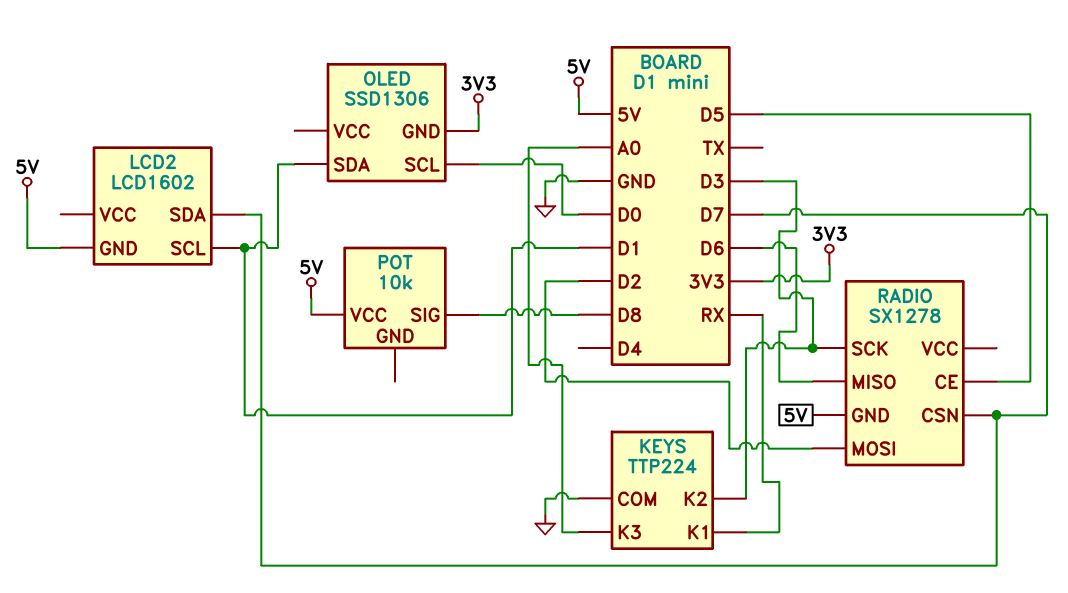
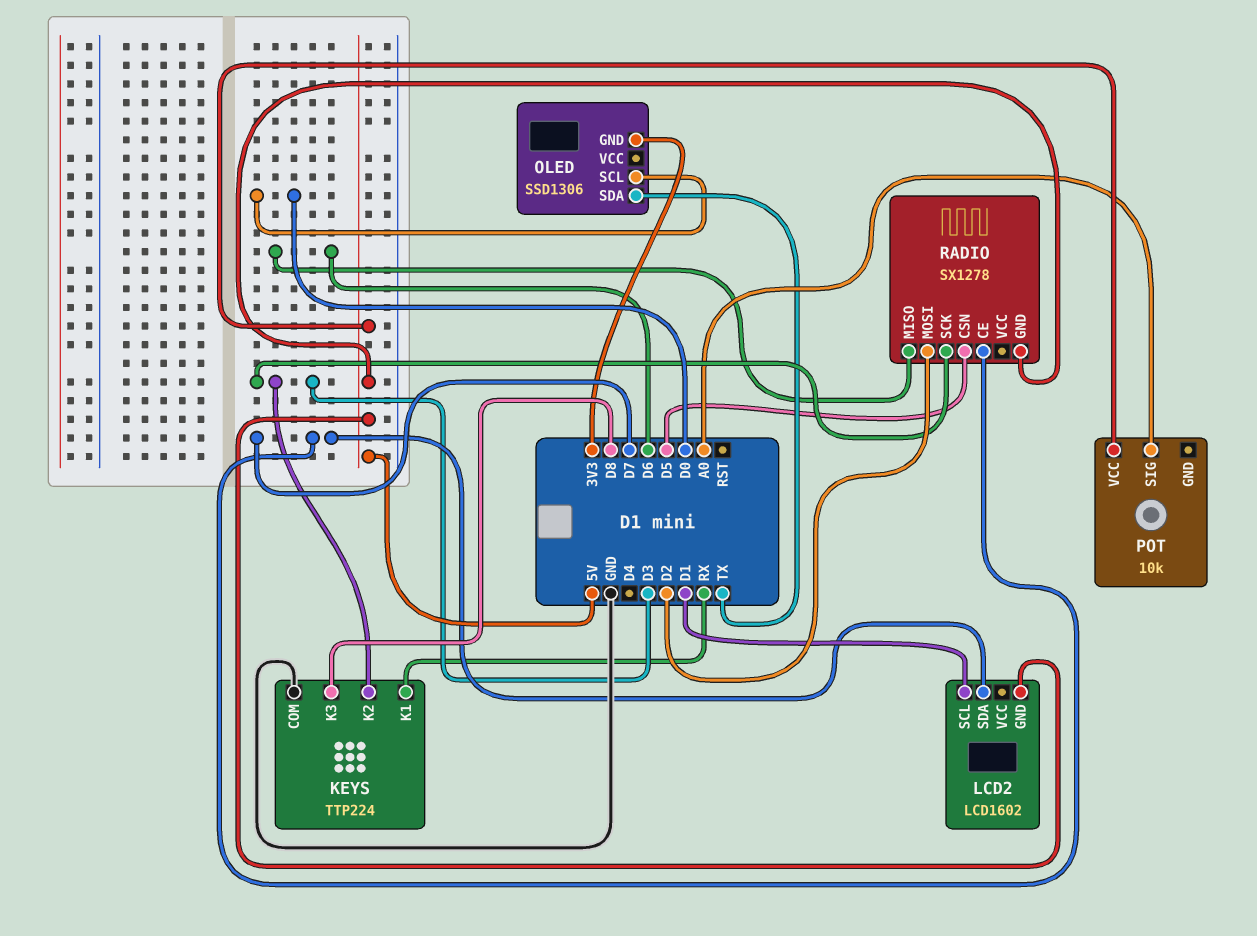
KEYS pin K3: A0 -> D8
OLED pin SDA: D1 -> TX
POT pin SIG: D8 -> A0
RADIO pin CE: D5 -> D7
RADIO pin CSN: D7 -> D5

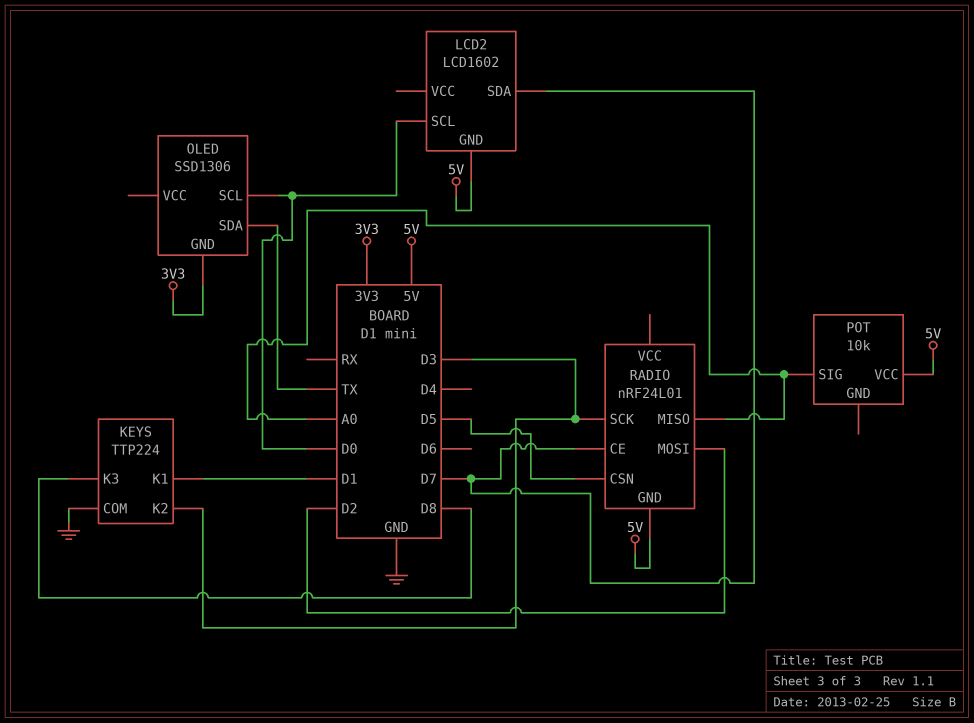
KEYS pin K1: RX -> D1
LCD2 pin SCL: D1 -> D0
RADIO: SX1278 -> nRF24L01
RADIO pin MISO: D6 -> A0

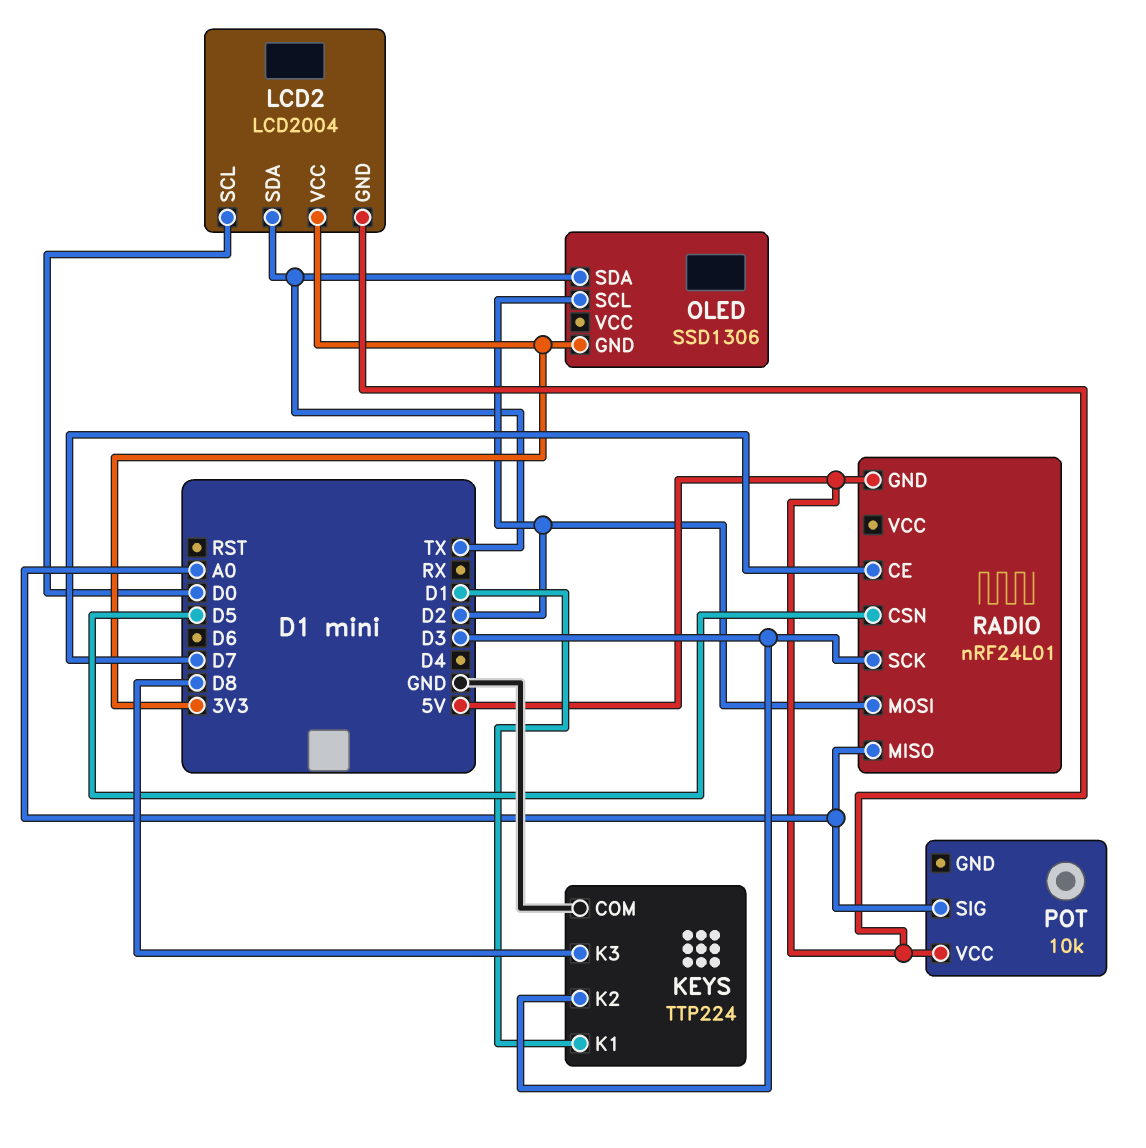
LCD2: LCD1602 -> LCD2004
LCD2 pin SDA: D7 -> TX
LCD2 pin VCC: none -> 3V3
OLED pin SCL: D0 -> D2

